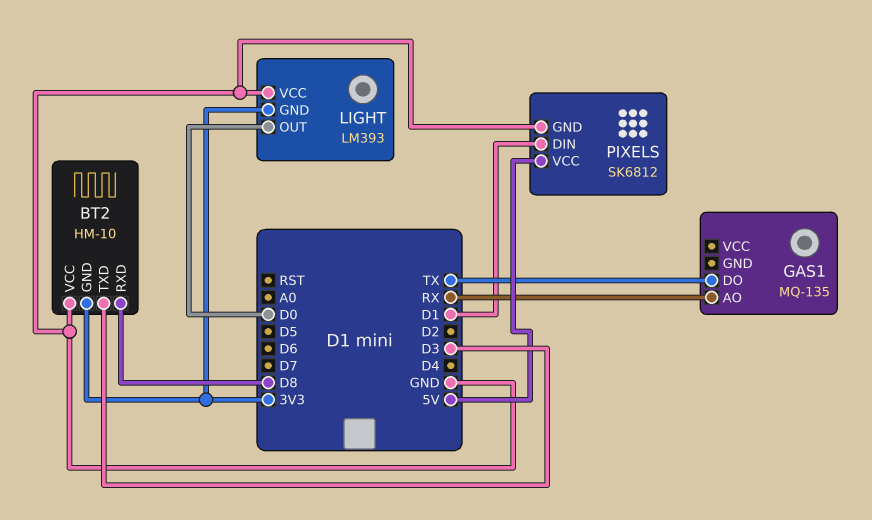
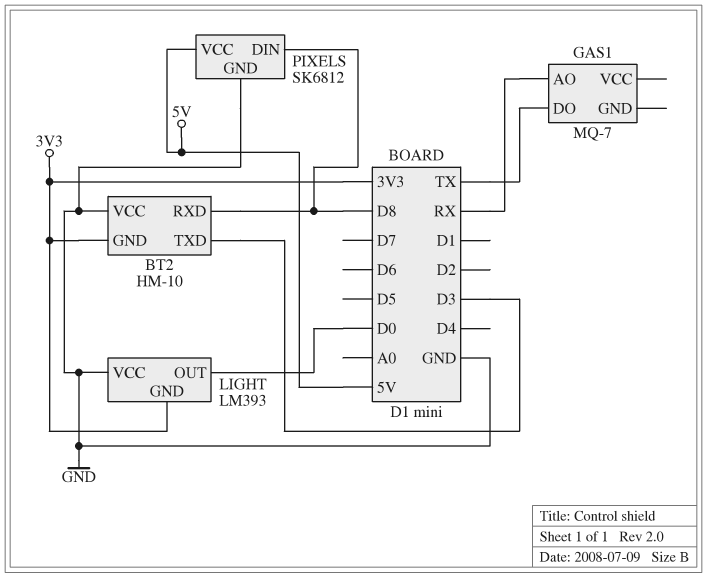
GAS1: MQ-135 -> MQ-7
PIXELS pin DIN: D1 -> D8

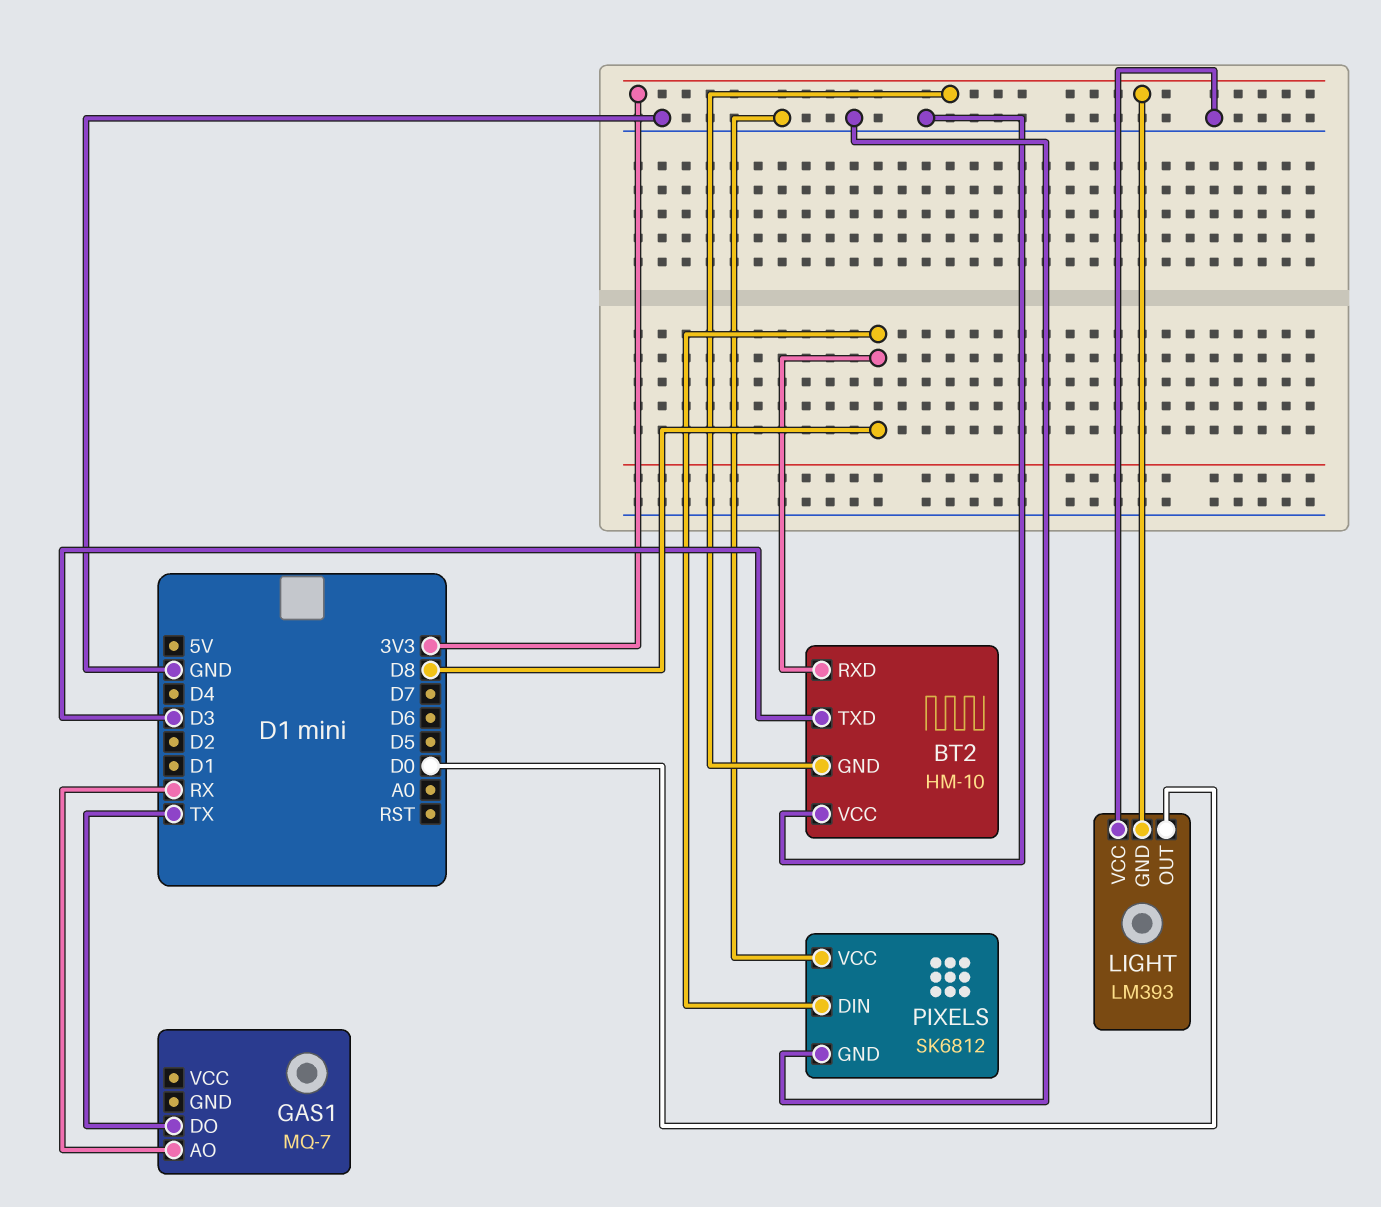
PIXELS pin VCC: 5V -> GND

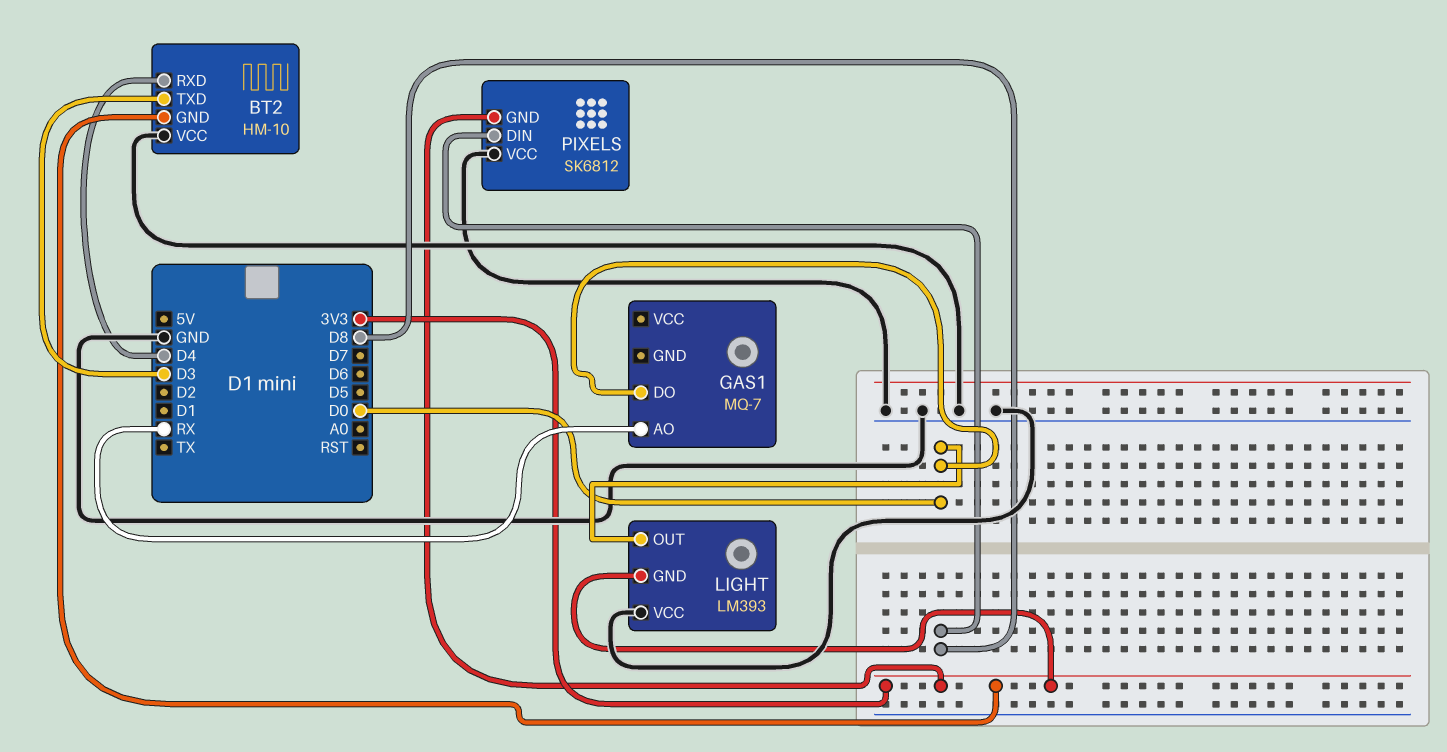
BT2 pin RXD: D8 -> D4
GAS1 pin DO: TX -> D0
PIXELS pin GND: GND -> 3V3

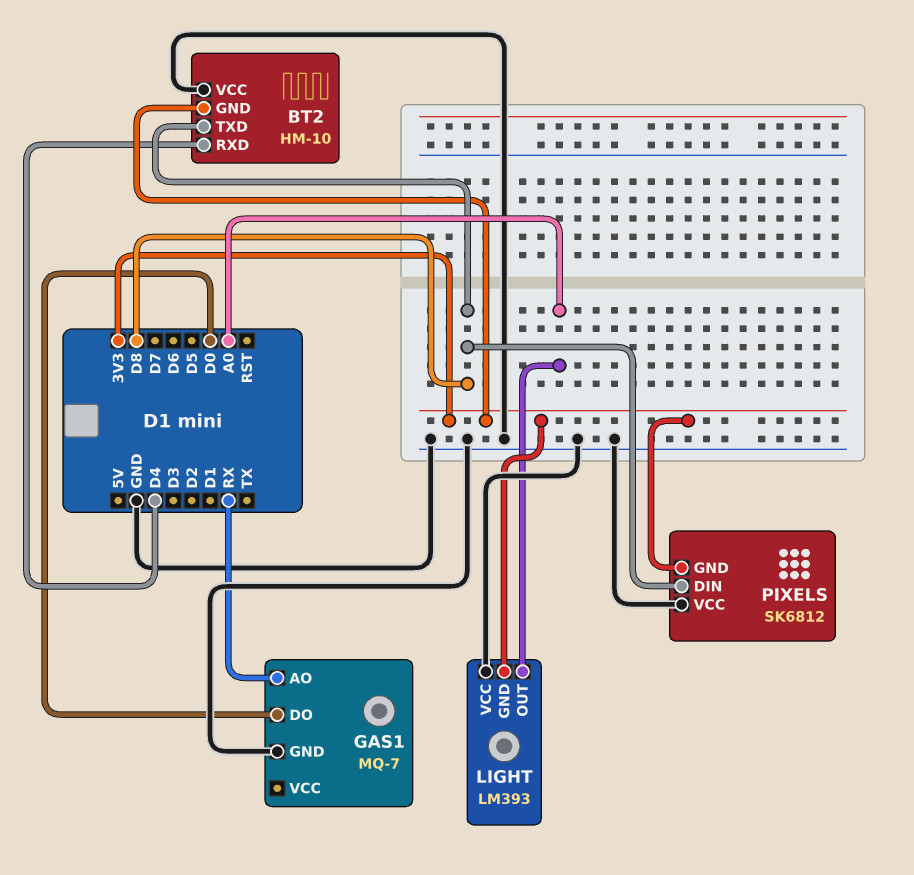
BT2 pin TXD: D3 -> D8
GAS1 pin GND: none -> GND
LIGHT pin OUT: D0 -> A0

